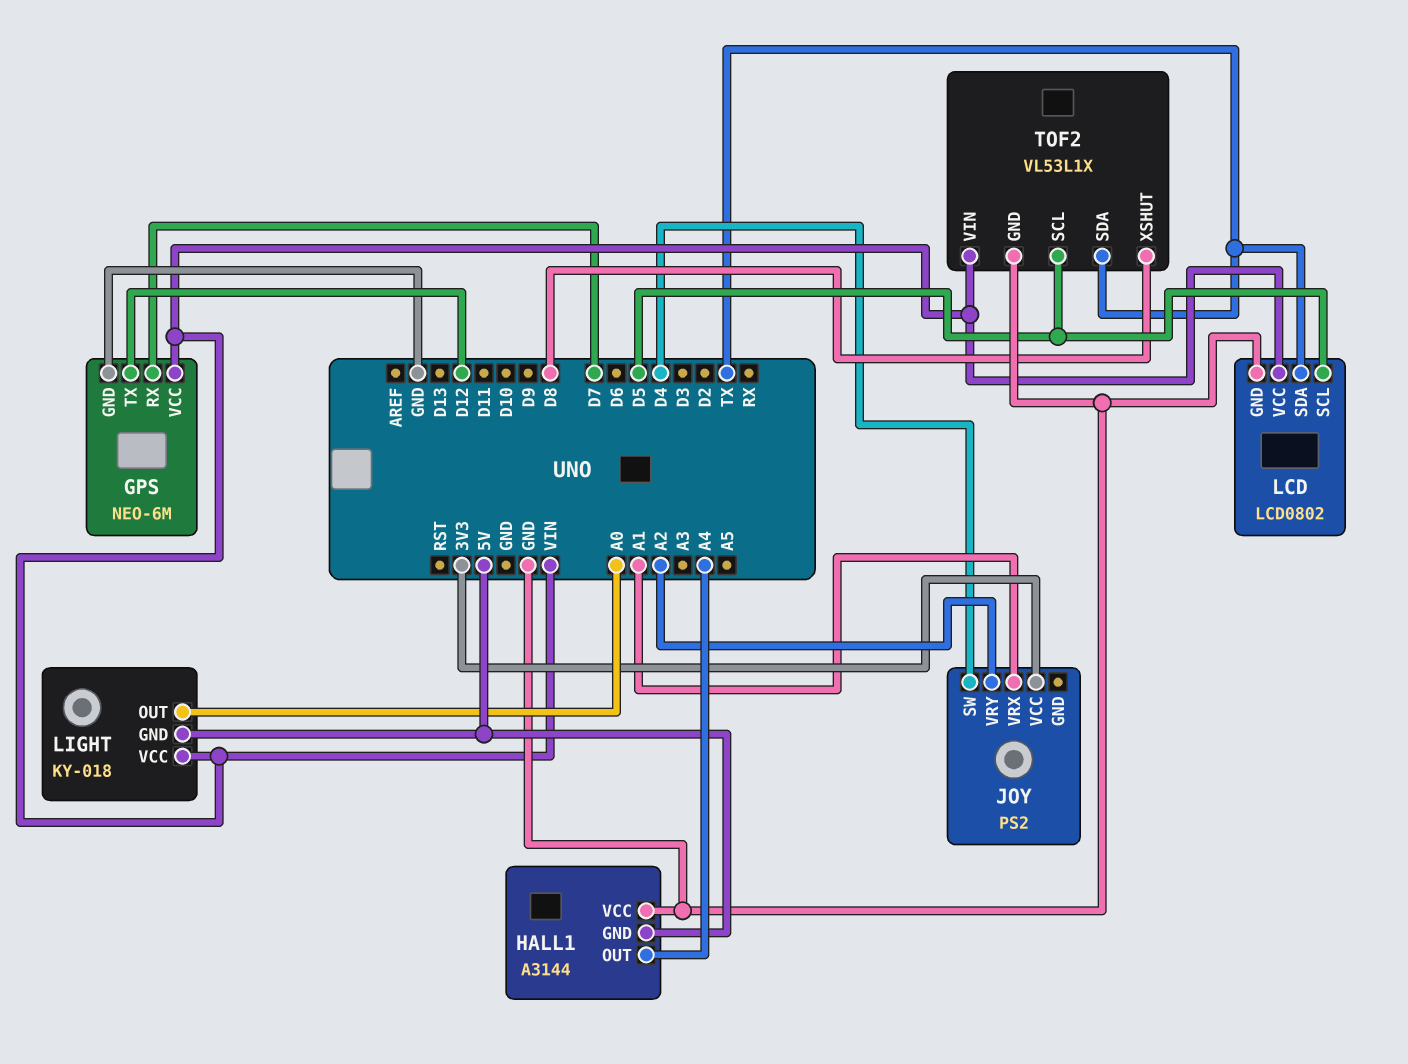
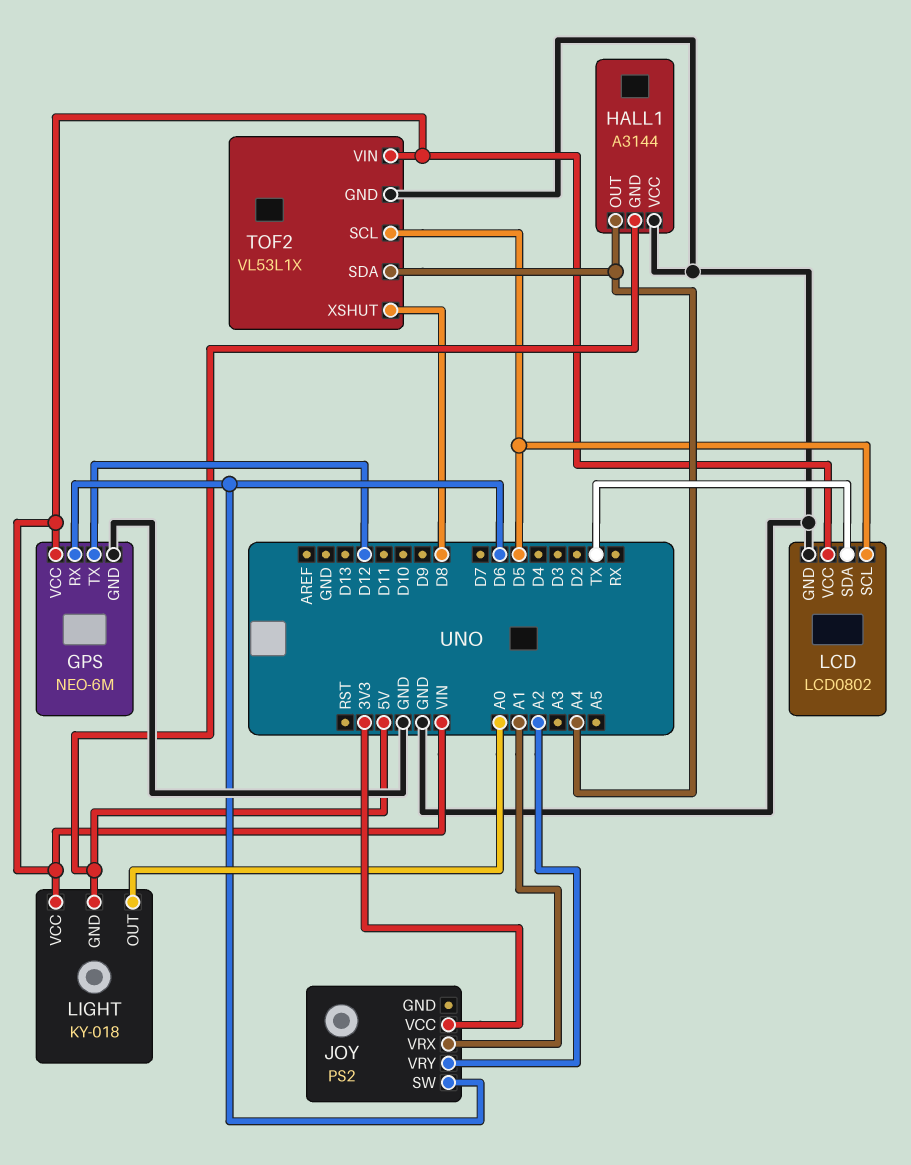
GPS pin RX: D7 -> D6
JOY pin SW: D4 -> D6
TOF2 pin SDA: TX -> A4

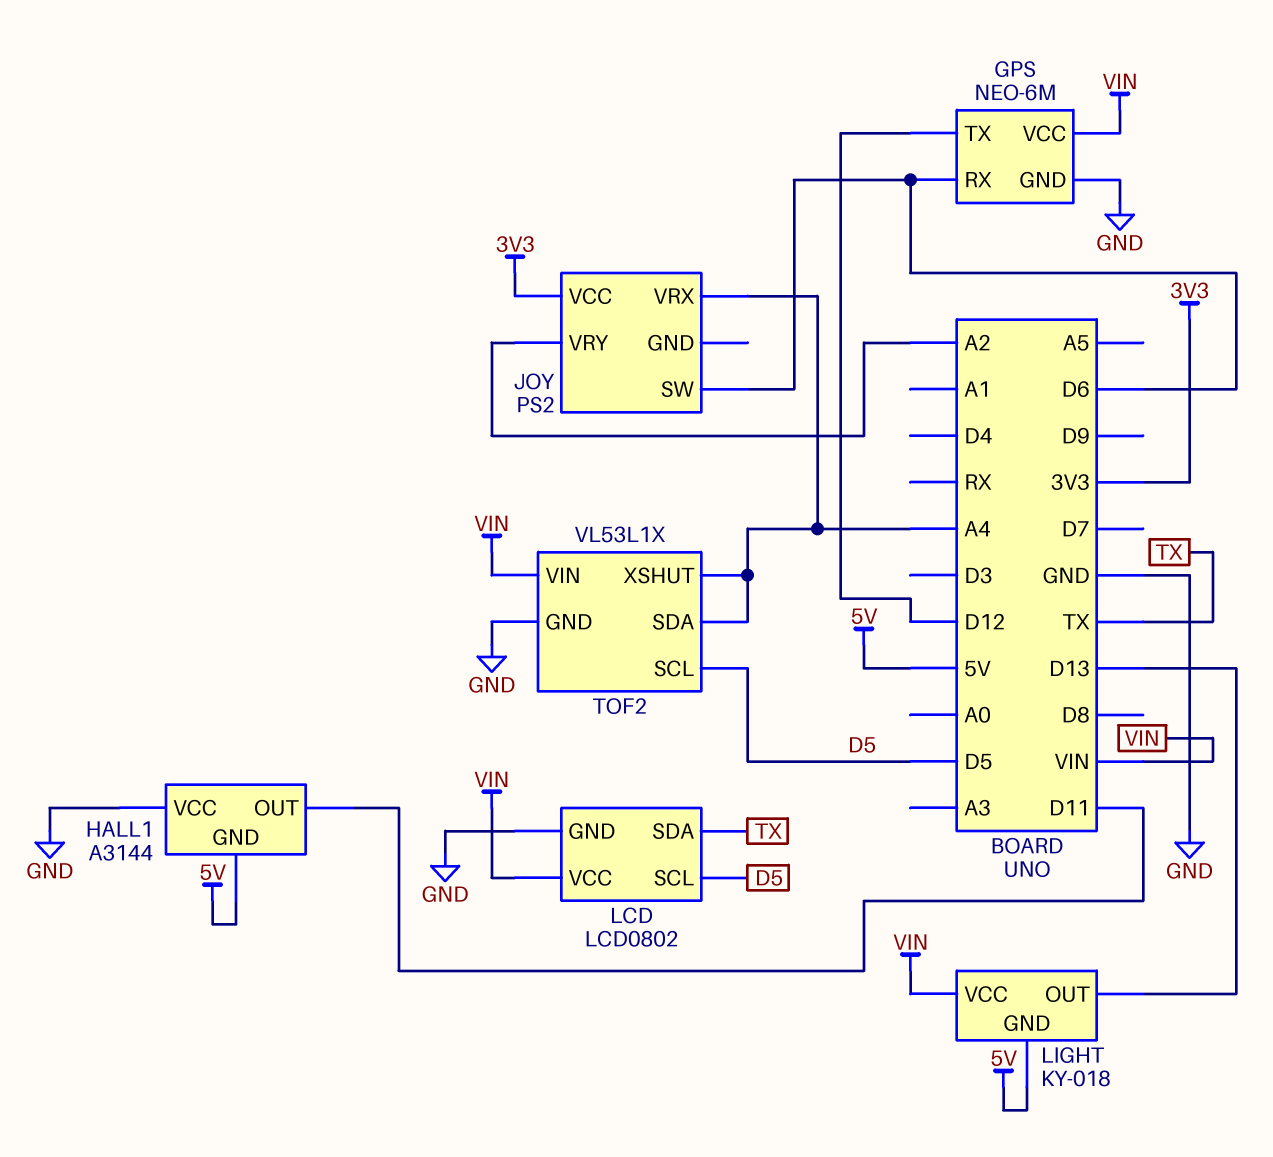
HALL1 pin OUT: A4 -> D11
JOY pin VRX: A1 -> A4
LIGHT pin OUT: A0 -> D13
TOF2 pin XSHUT: D8 -> A4

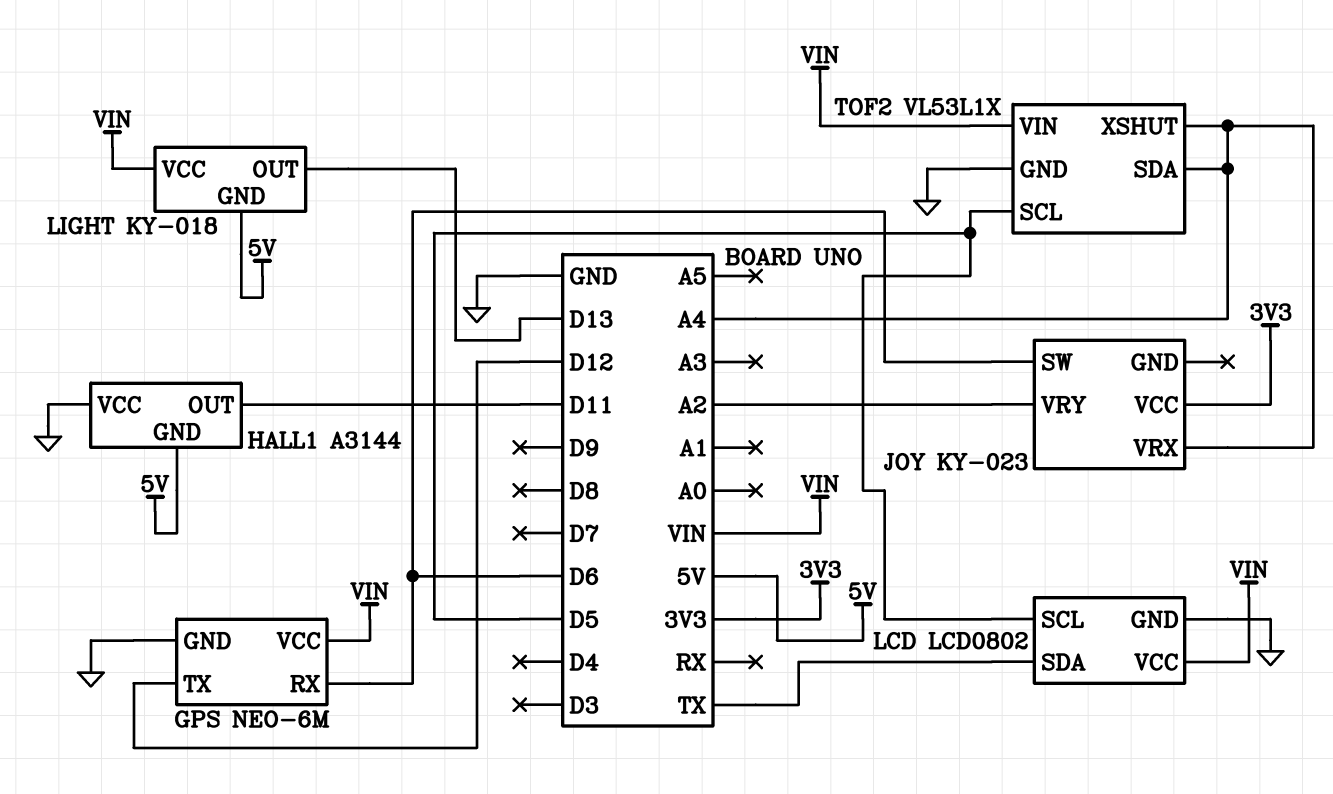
JOY: PS2 -> KY-023

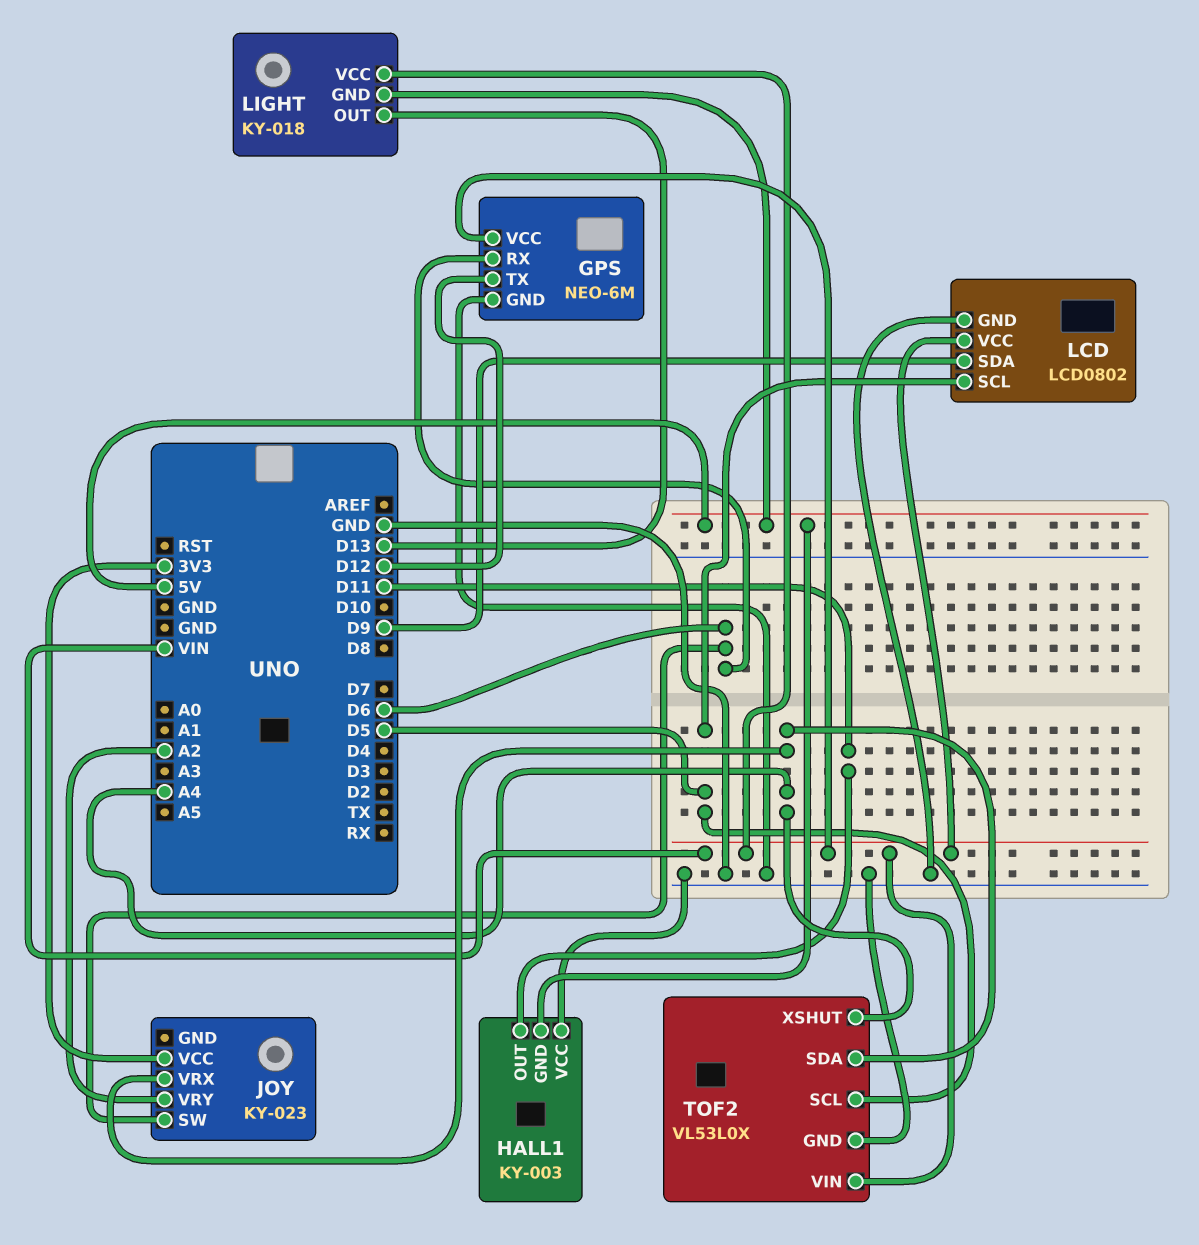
HALL1: A3144 -> KY-003
LCD pin SDA: TX -> D9
TOF2: VL53L1X -> VL53L0X

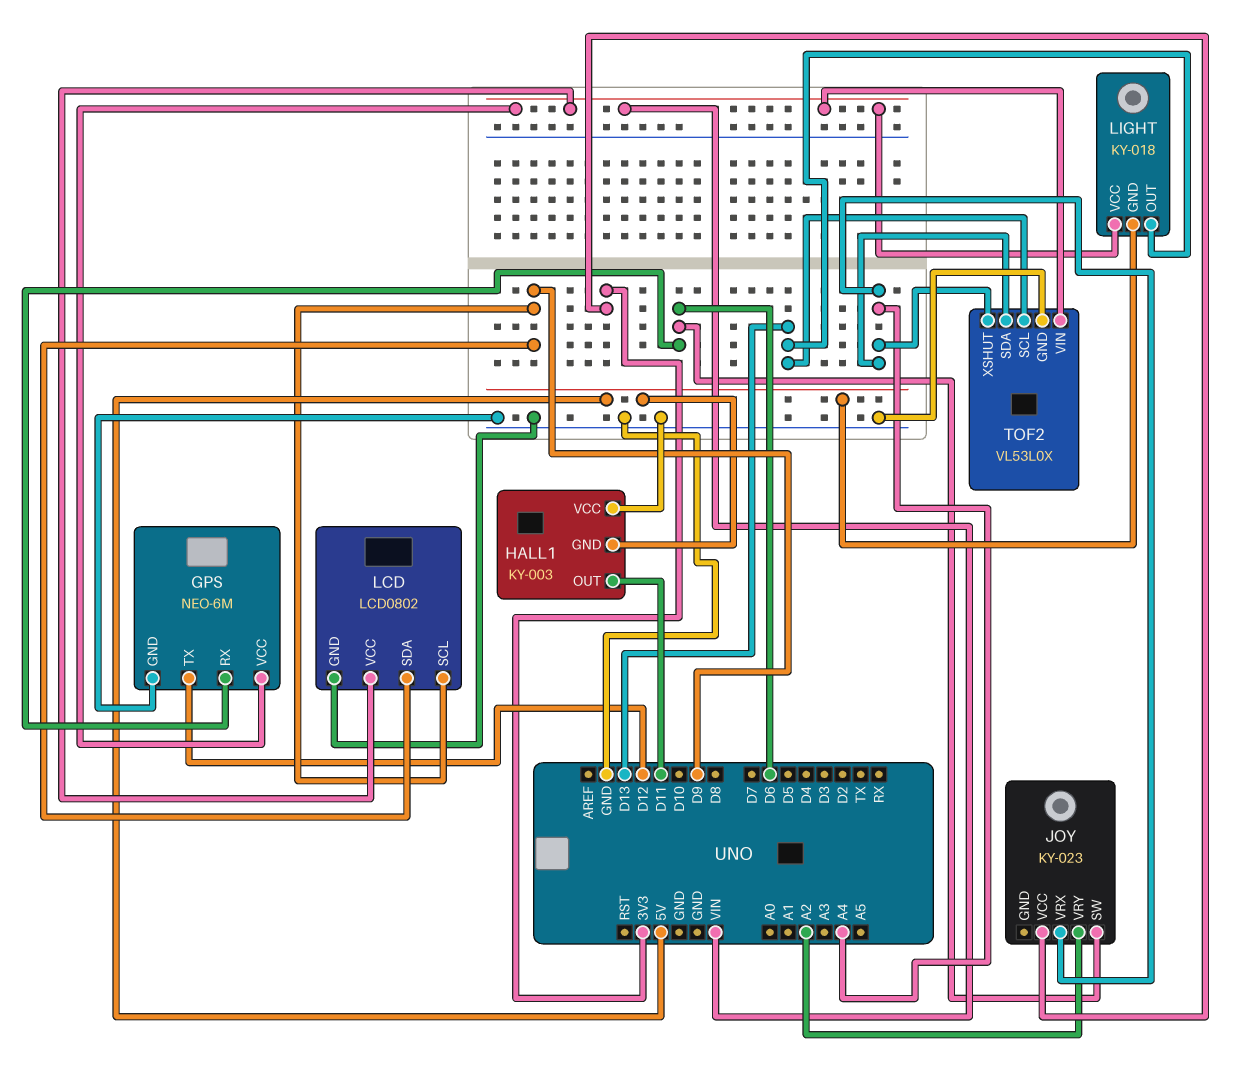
LCD pin SCL: D5 -> D9
TOF2 pin SCL: D5 -> D13

